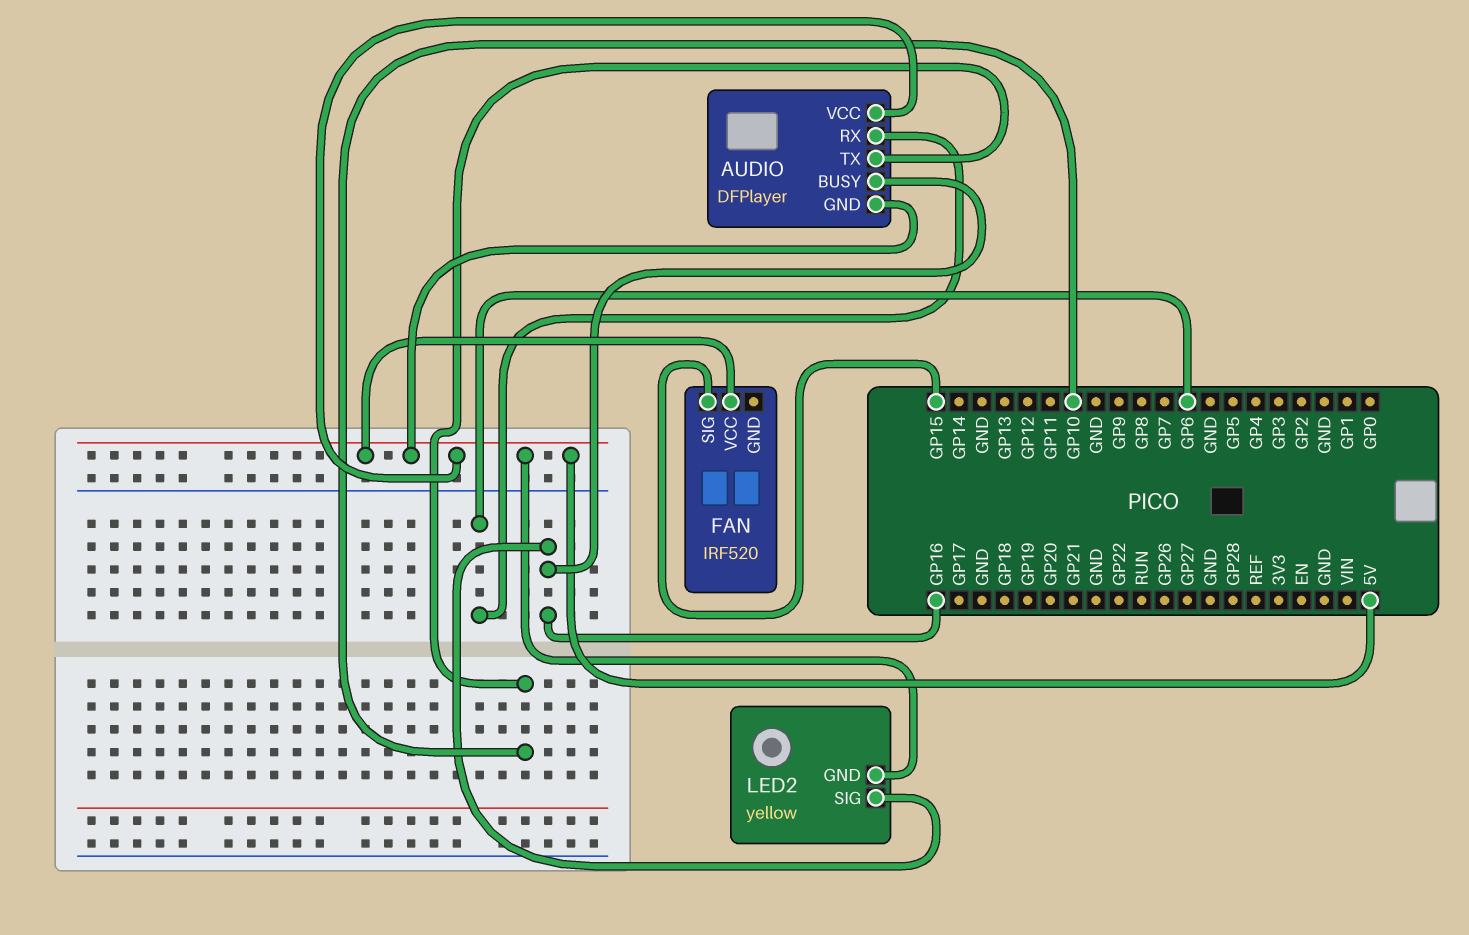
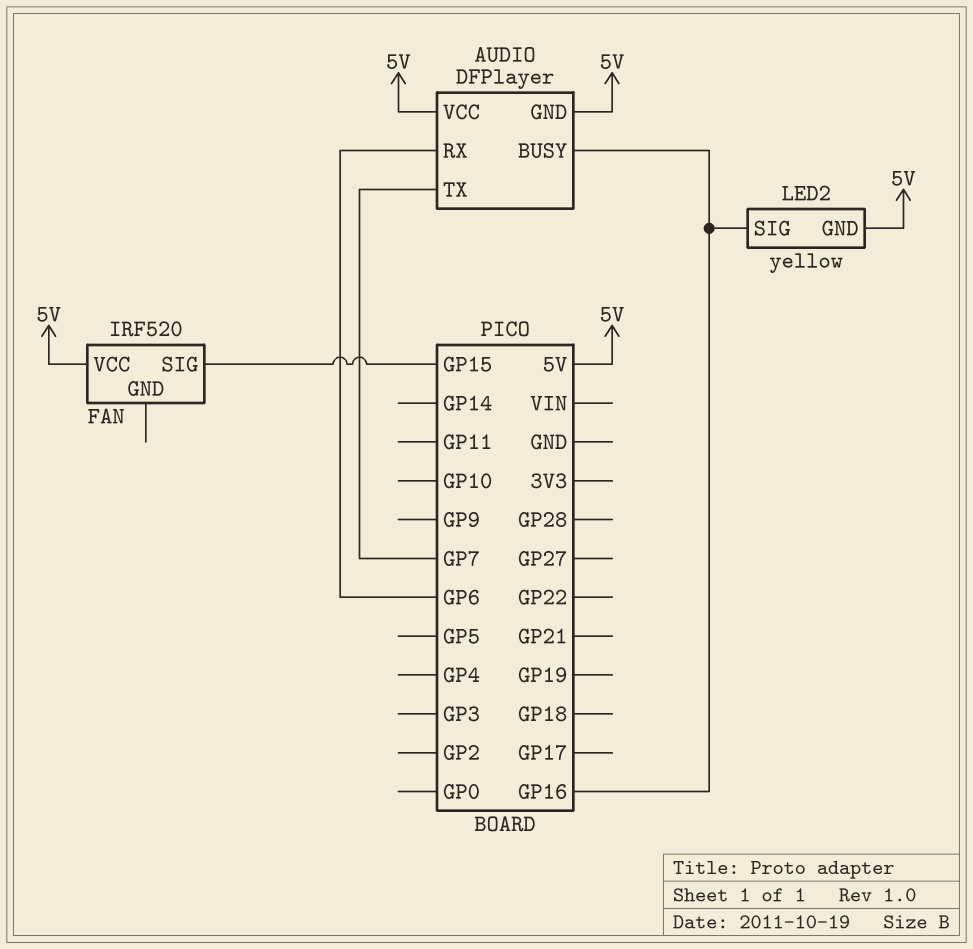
AUDIO pin TX: GP10 -> GP7

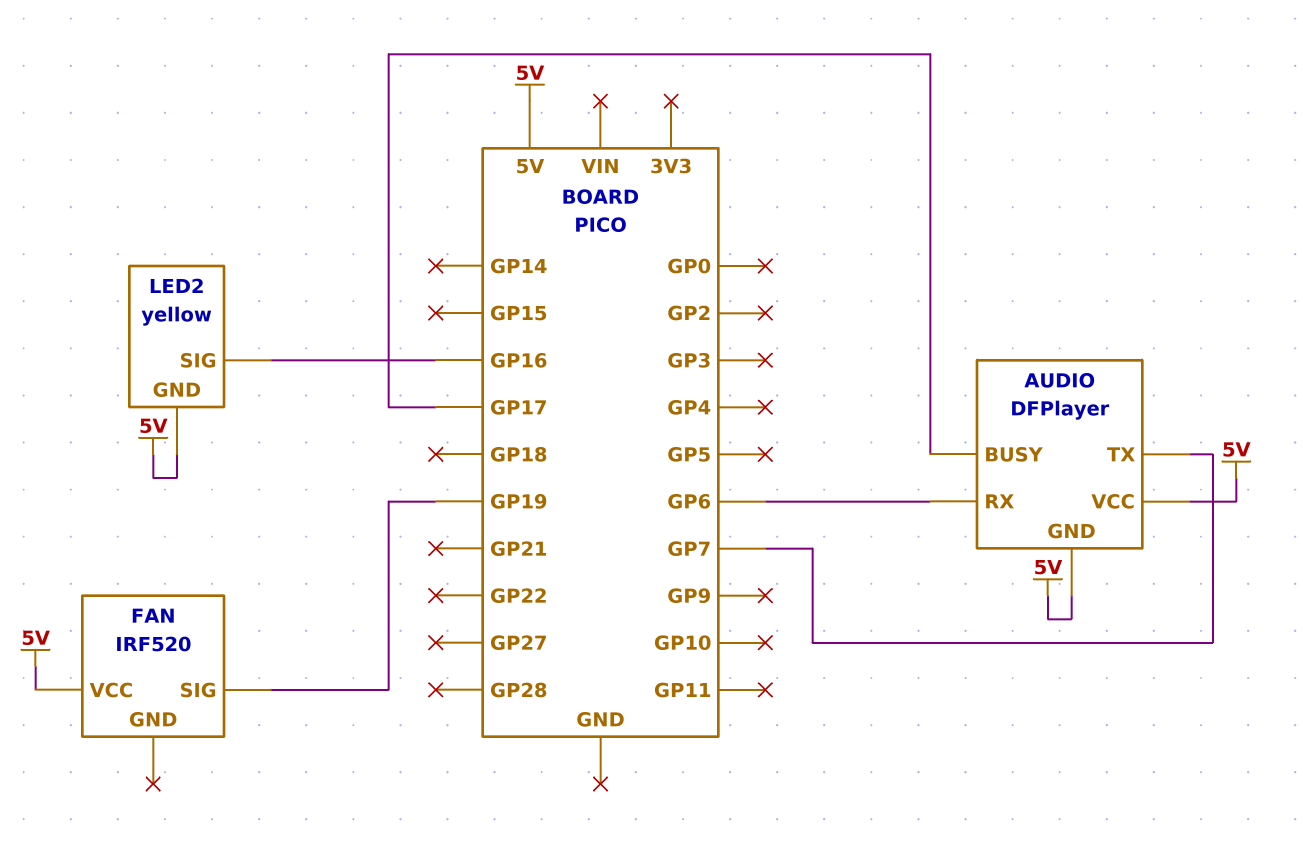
AUDIO pin BUSY: GP16 -> GP17
FAN pin SIG: GP15 -> GP19

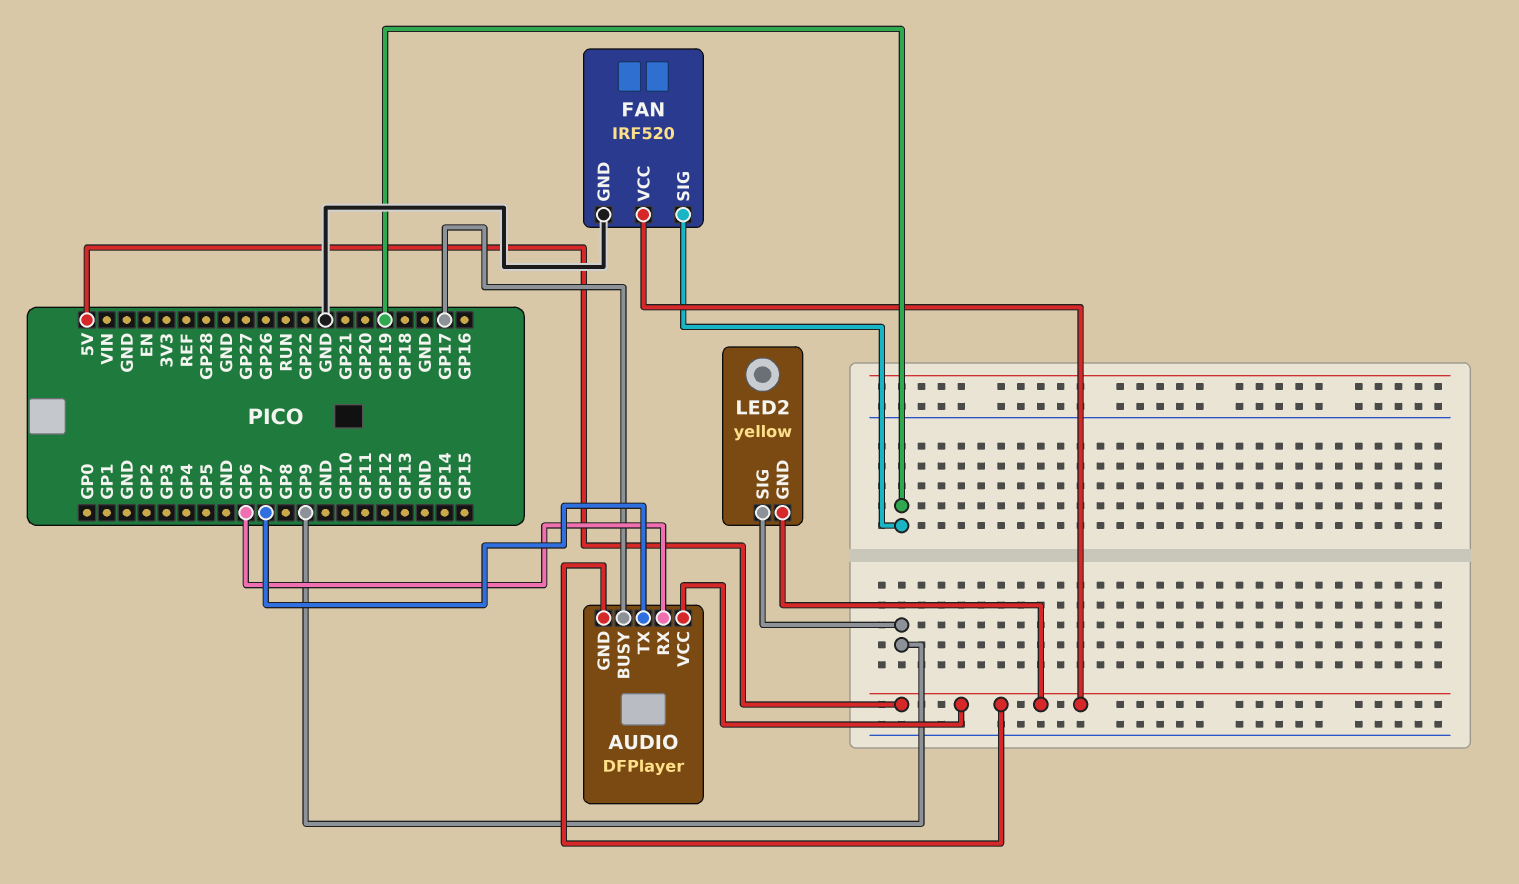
FAN pin GND: none -> GND
LED2 pin SIG: GP16 -> GP9

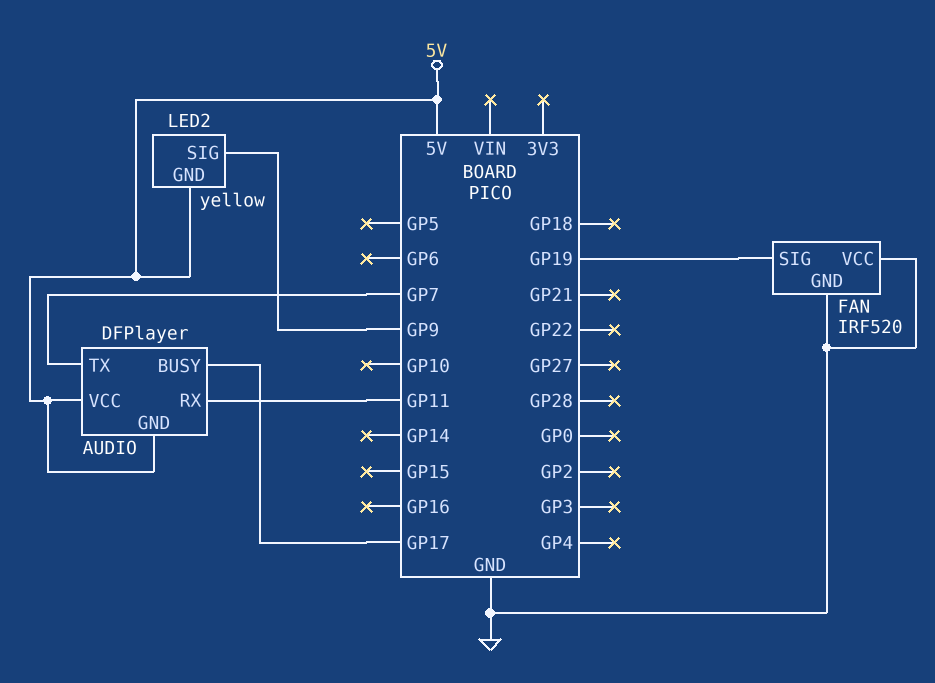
AUDIO pin RX: GP6 -> GP11
FAN pin VCC: 5V -> GND

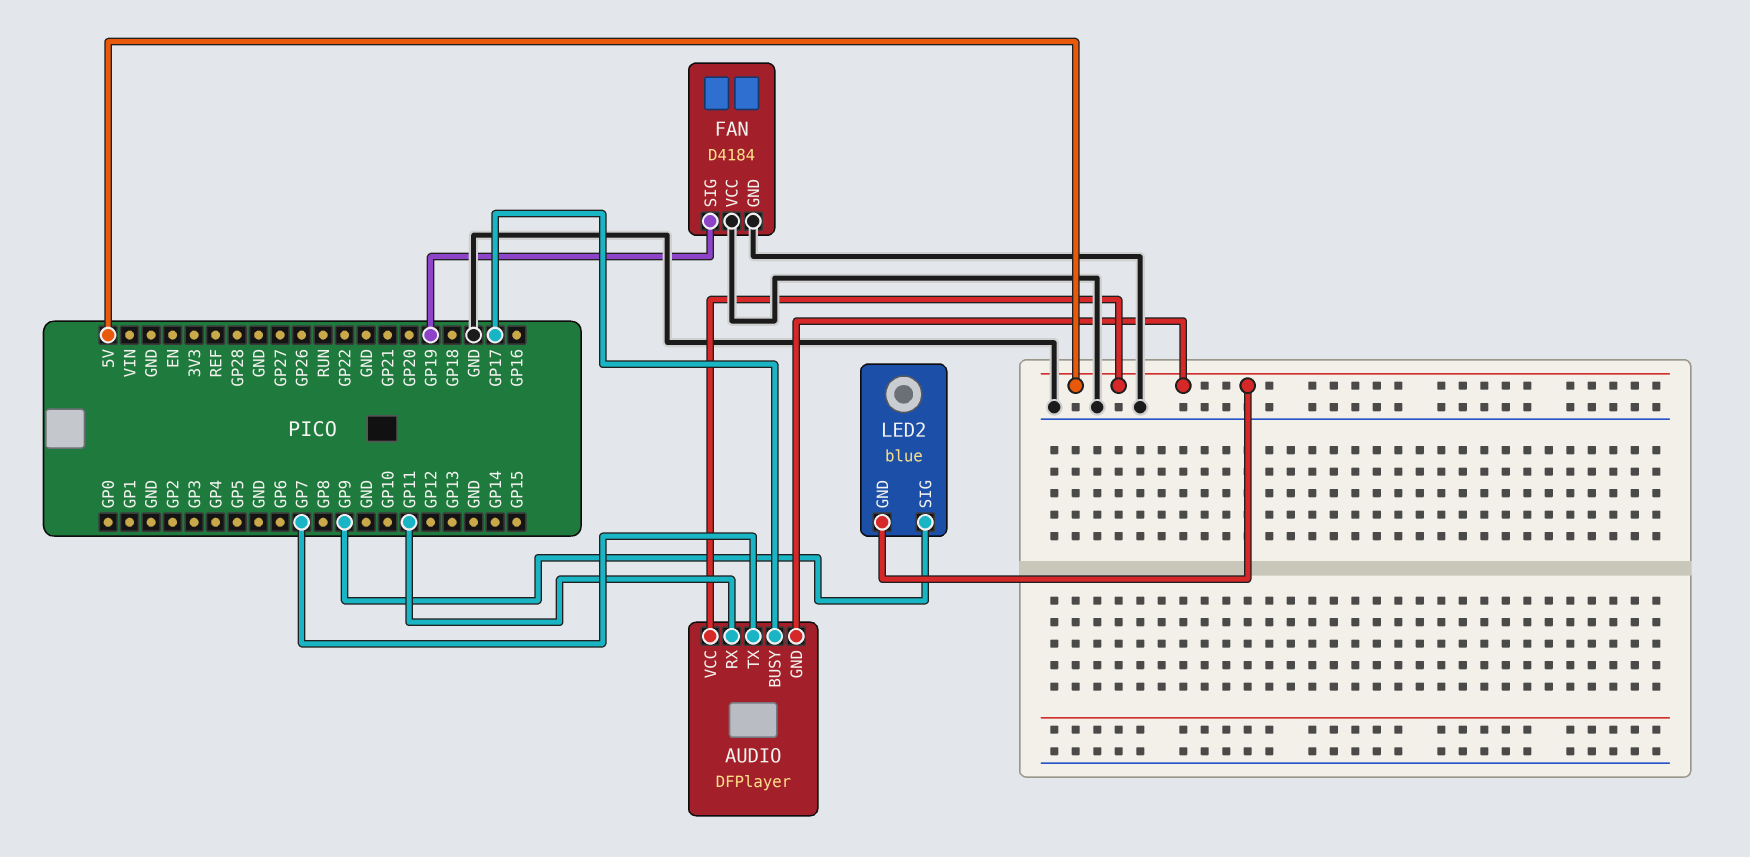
FAN: IRF520 -> D4184
LED2: yellow -> blue

